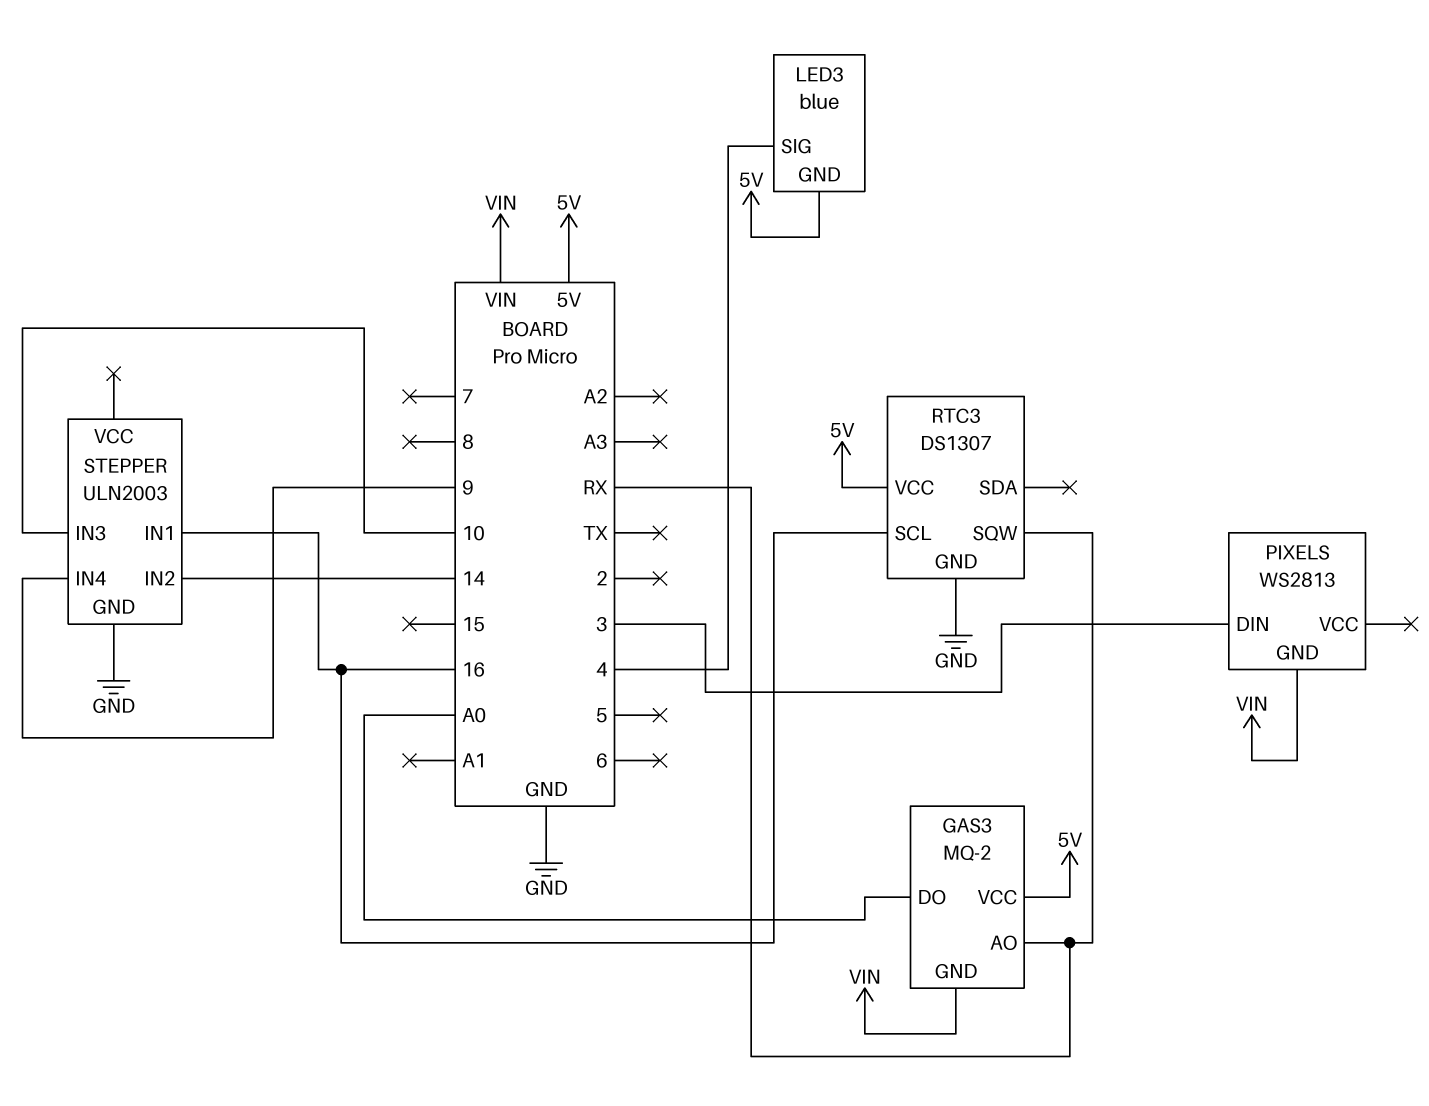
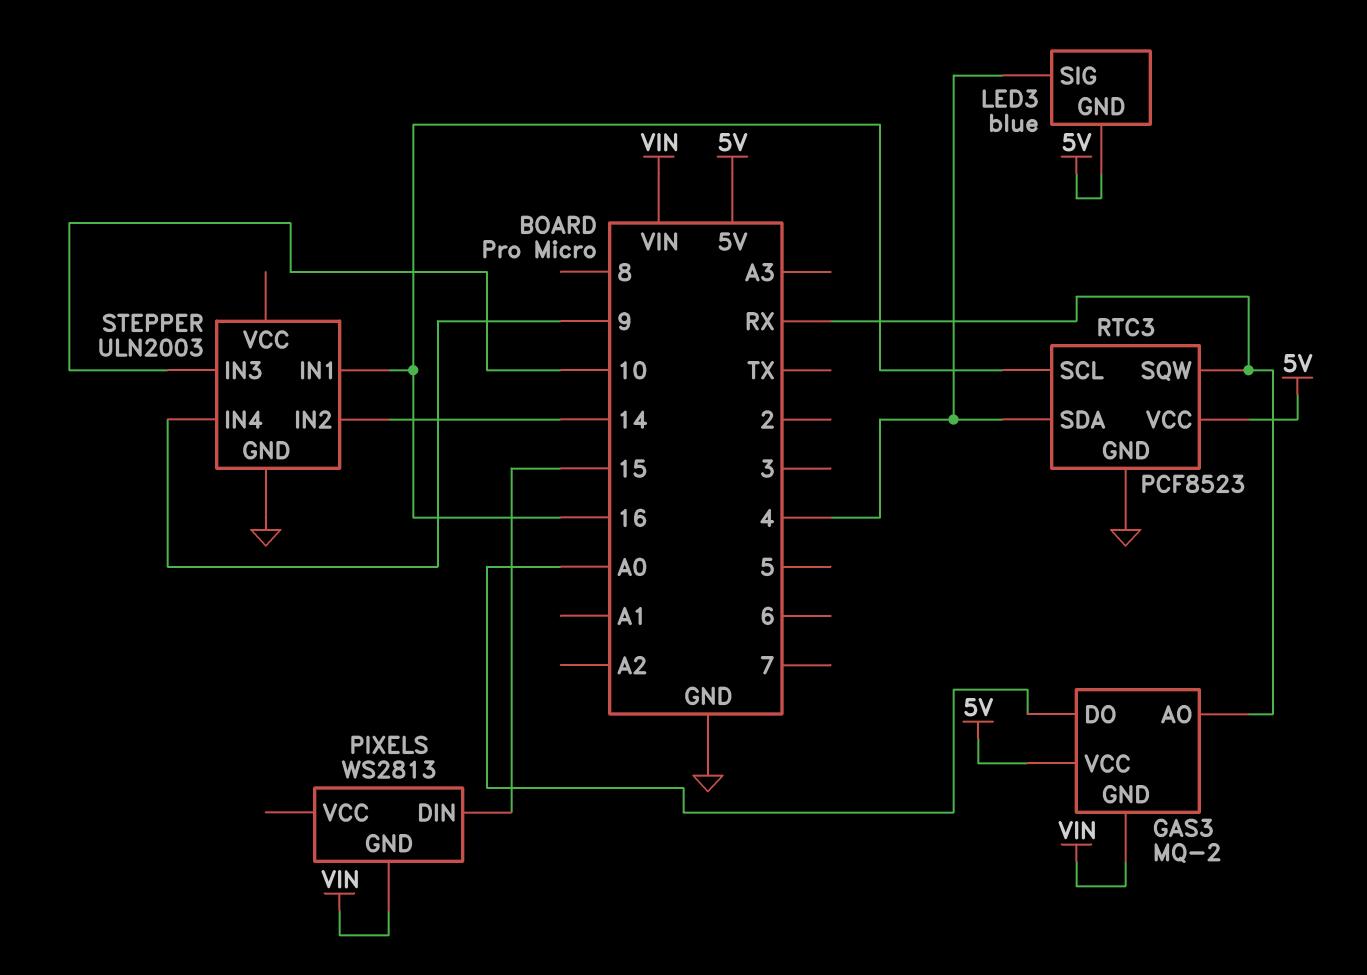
PIXELS pin DIN: 3 -> 15
RTC3: DS1307 -> PCF8523
RTC3 pin SDA: none -> 4

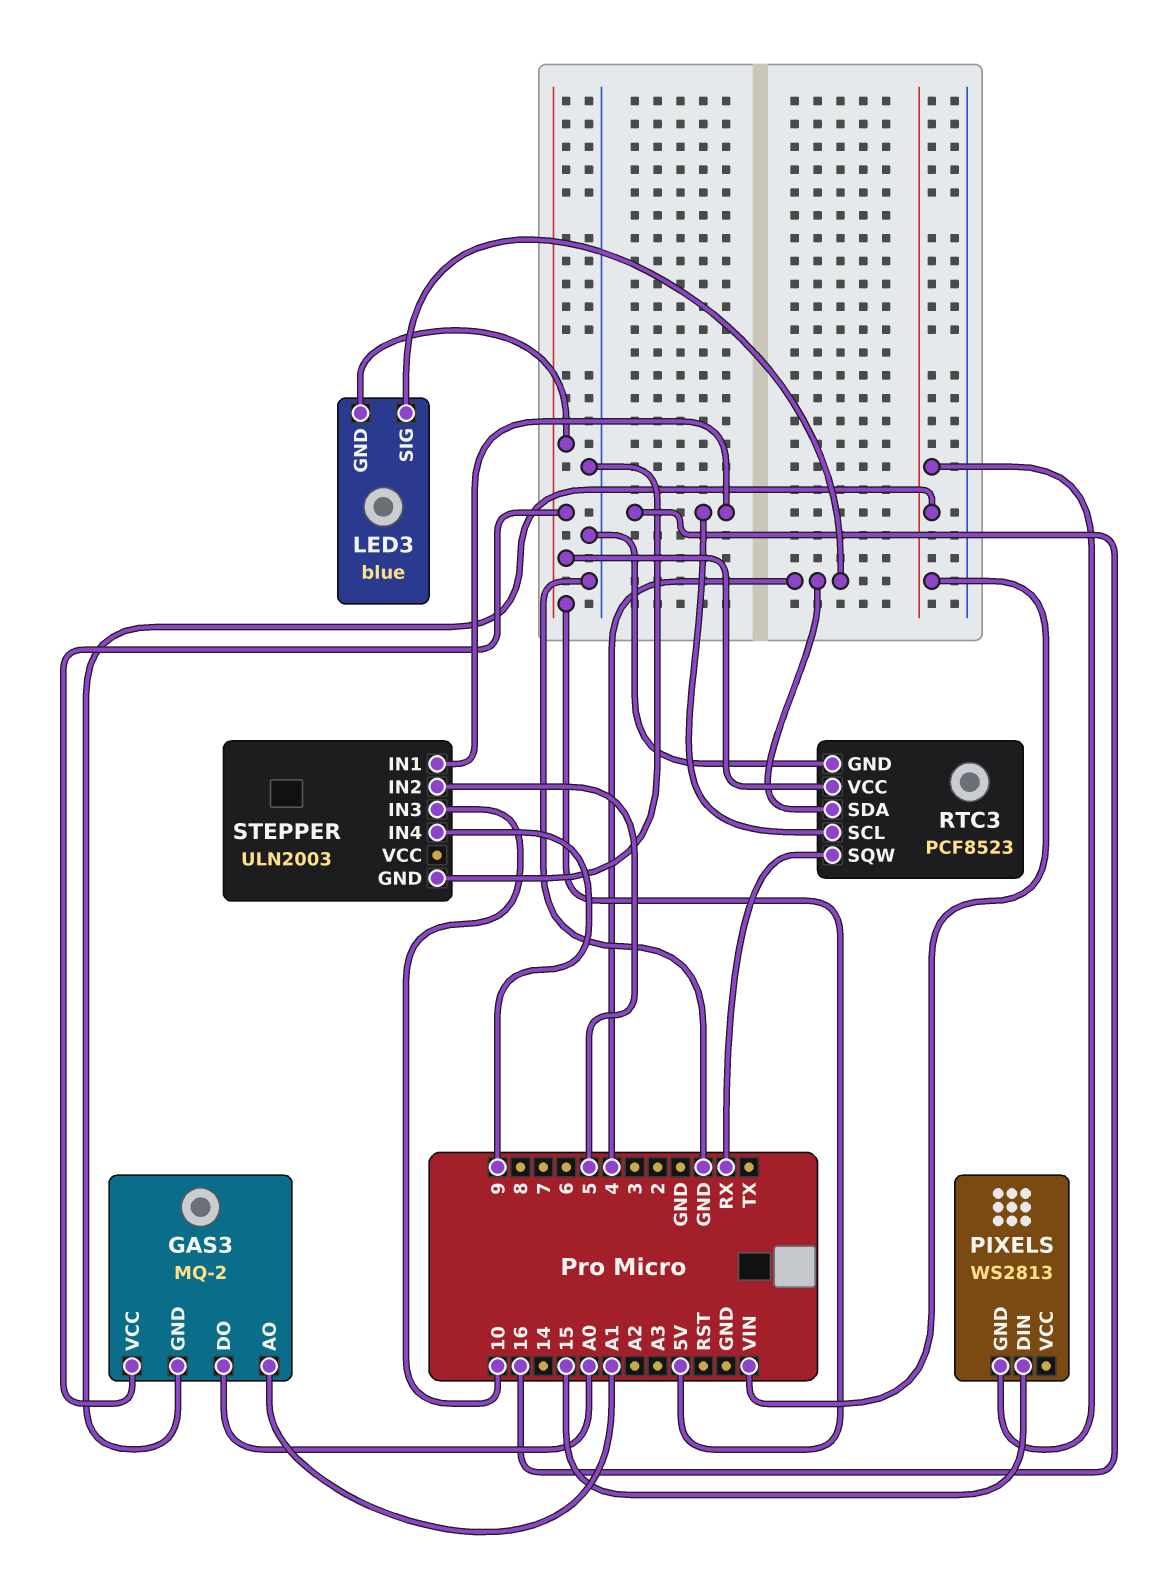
GAS3 pin AO: RX -> A1
STEPPER pin IN2: 14 -> 5

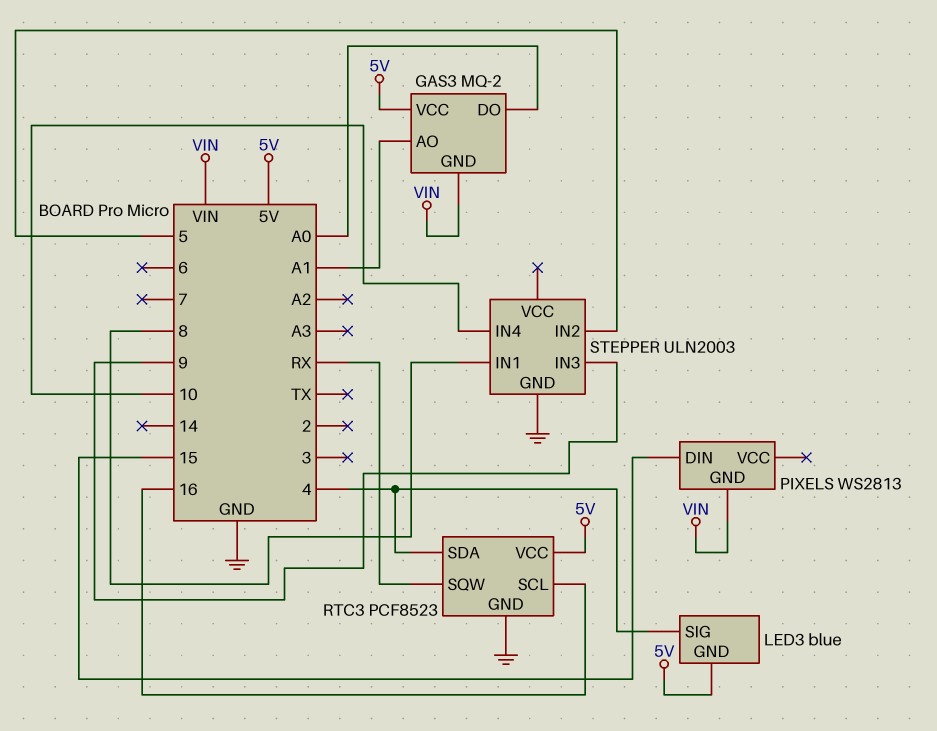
STEPPER pin IN1: 16 -> 8
STEPPER pin IN3: 10 -> 9
STEPPER pin IN4: 9 -> 10

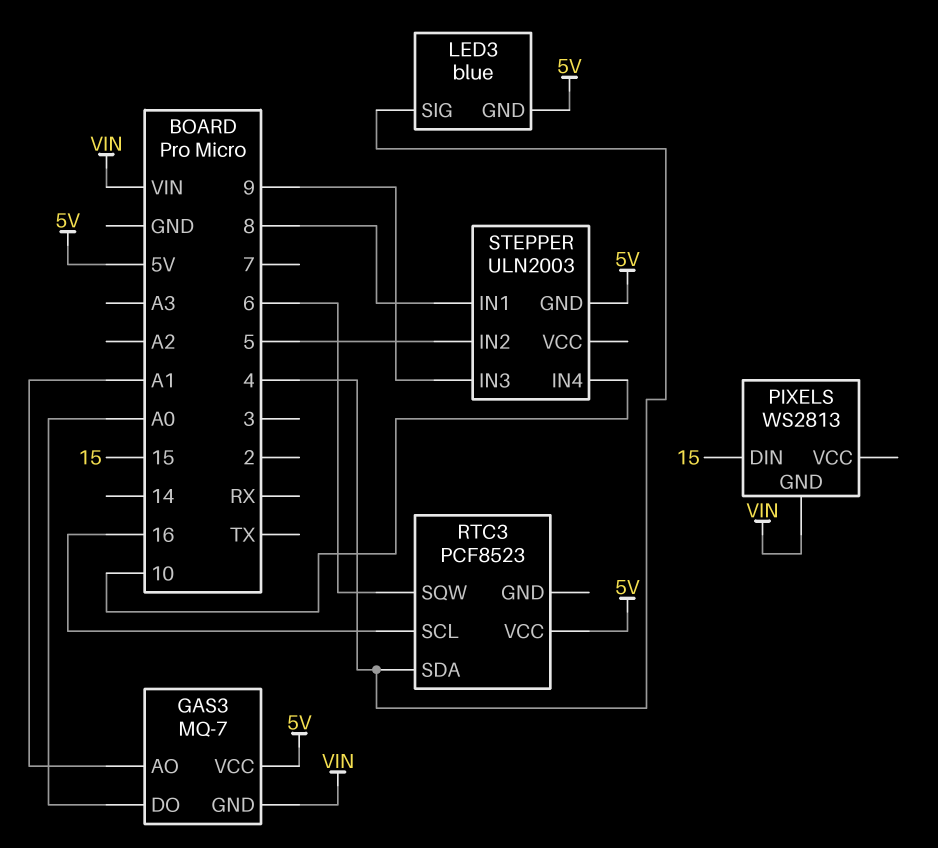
GAS3: MQ-2 -> MQ-7
RTC3 pin GND: GND -> none
RTC3 pin SQW: RX -> 6
STEPPER pin GND: GND -> 5V

